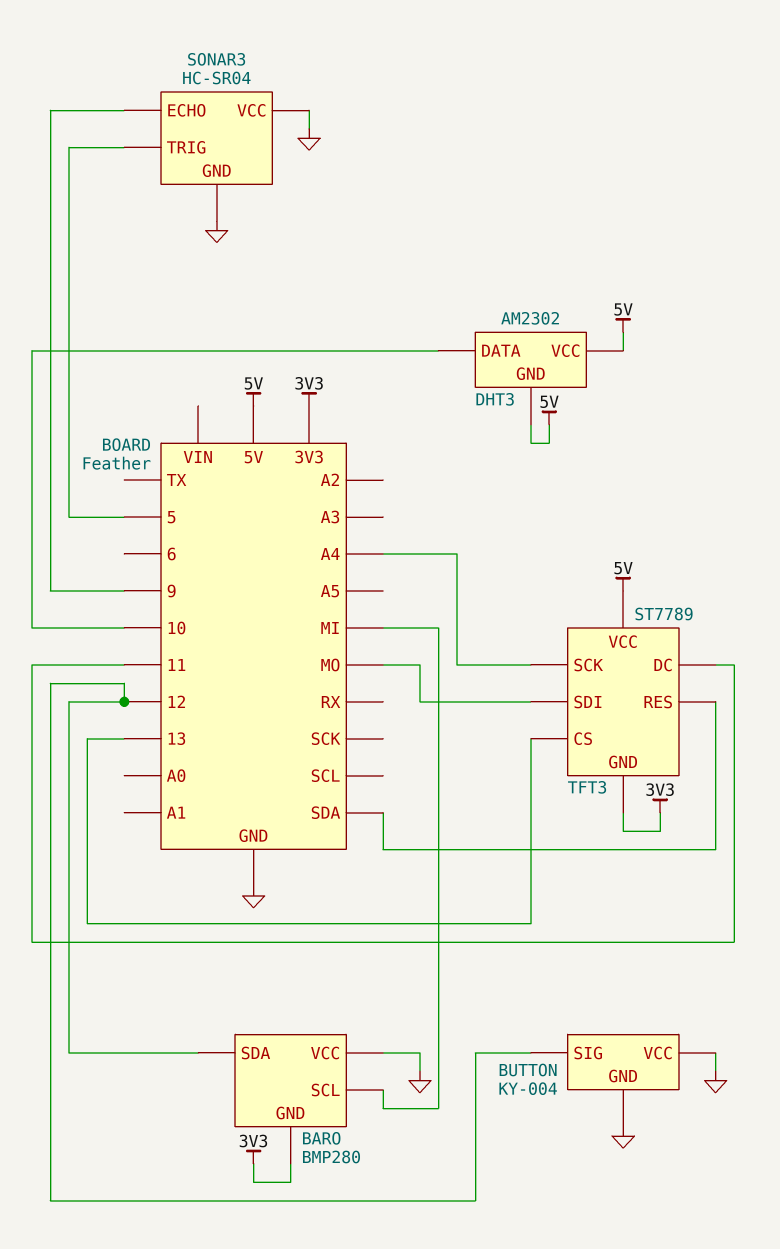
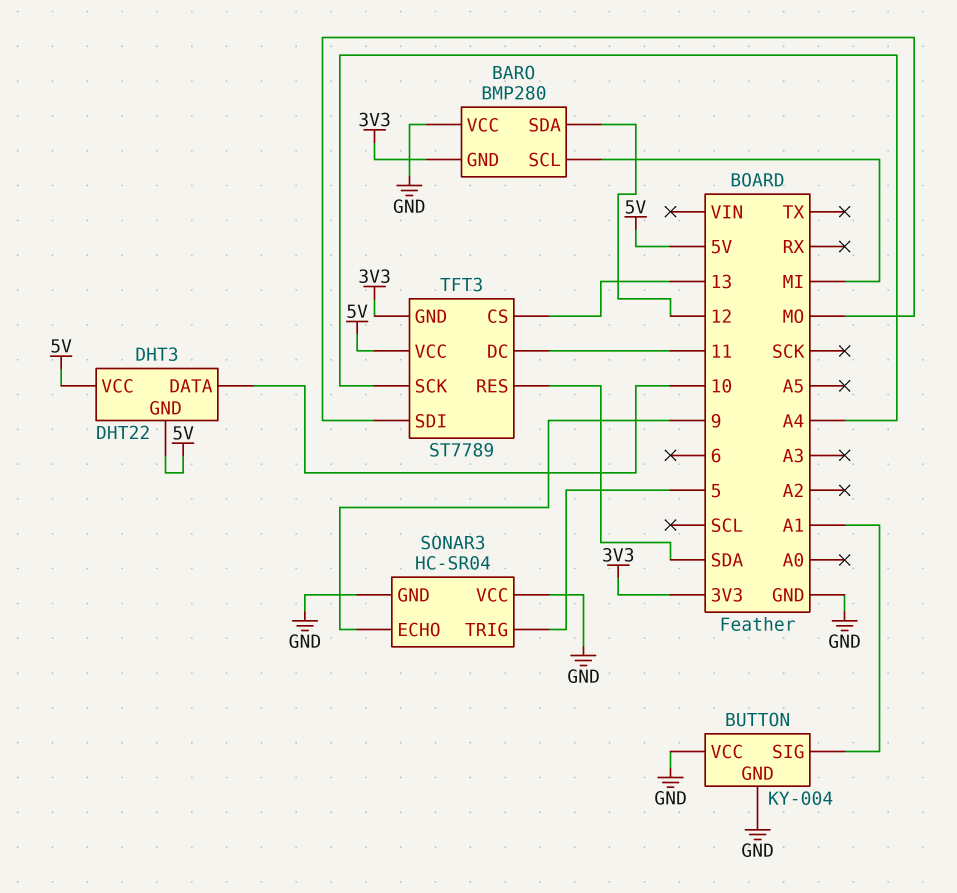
BUTTON pin SIG: 12 -> A1
DHT3: AM2302 -> DHT22

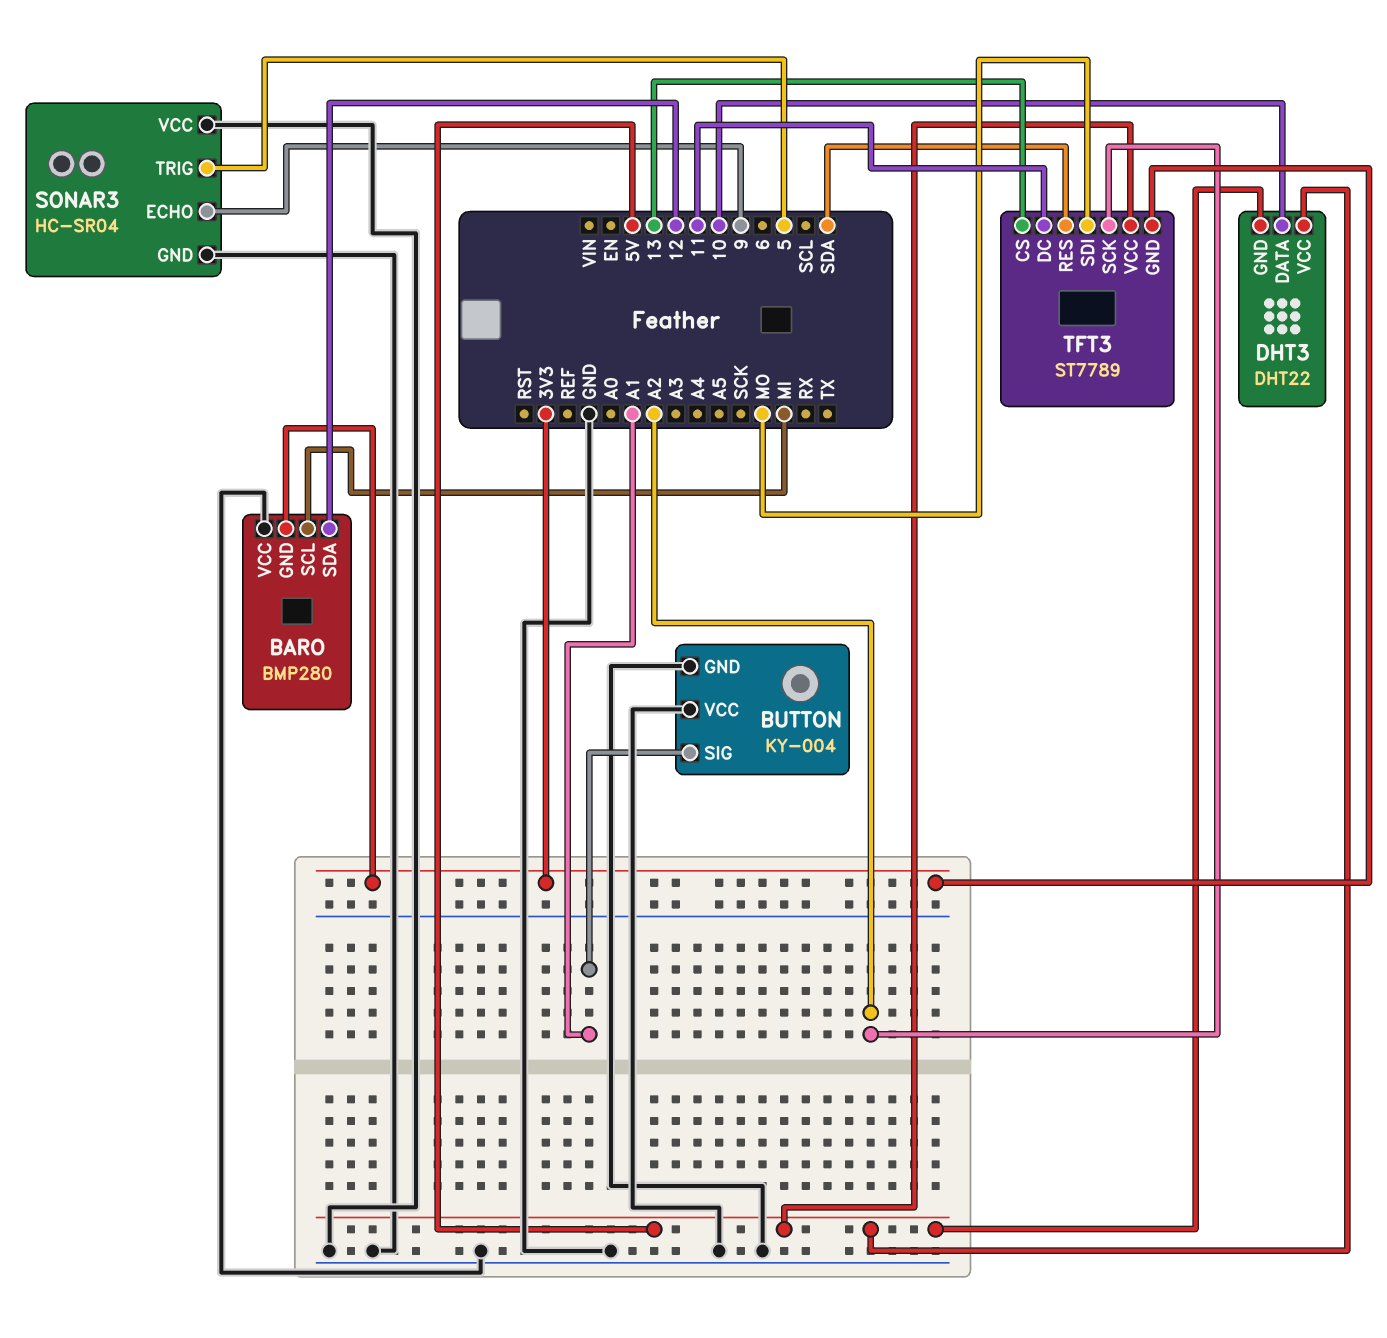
TFT3 pin SCK: A4 -> A2

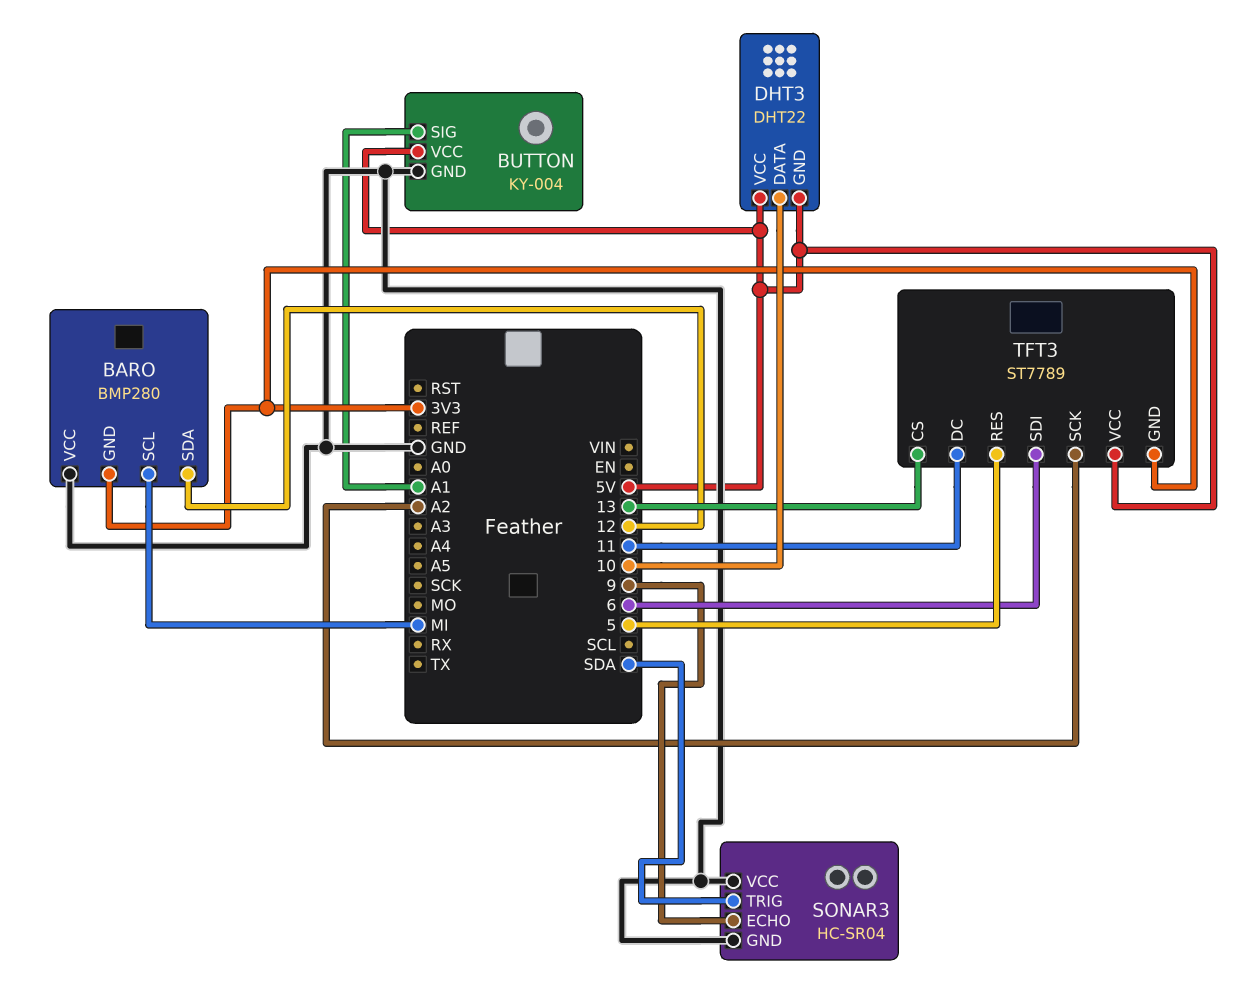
BUTTON pin VCC: GND -> 5V
SONAR3 pin TRIG: 5 -> SDA
TFT3 pin RES: SDA -> 5
TFT3 pin SDI: MO -> 6

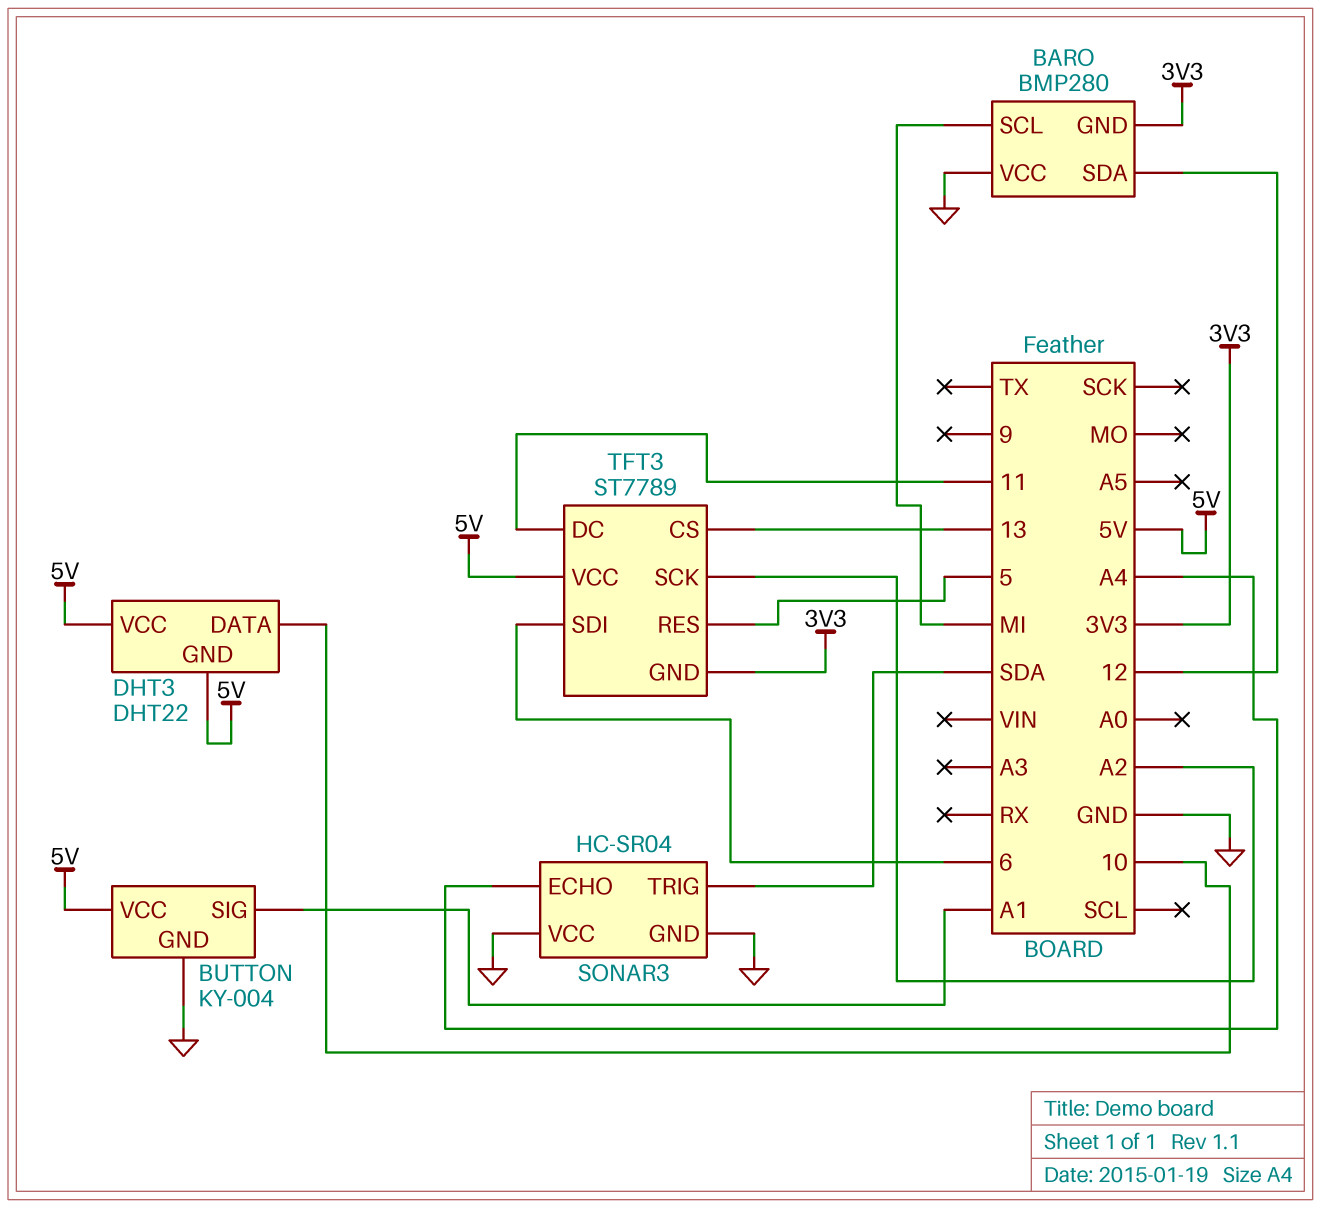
SONAR3 pin ECHO: 9 -> A4

